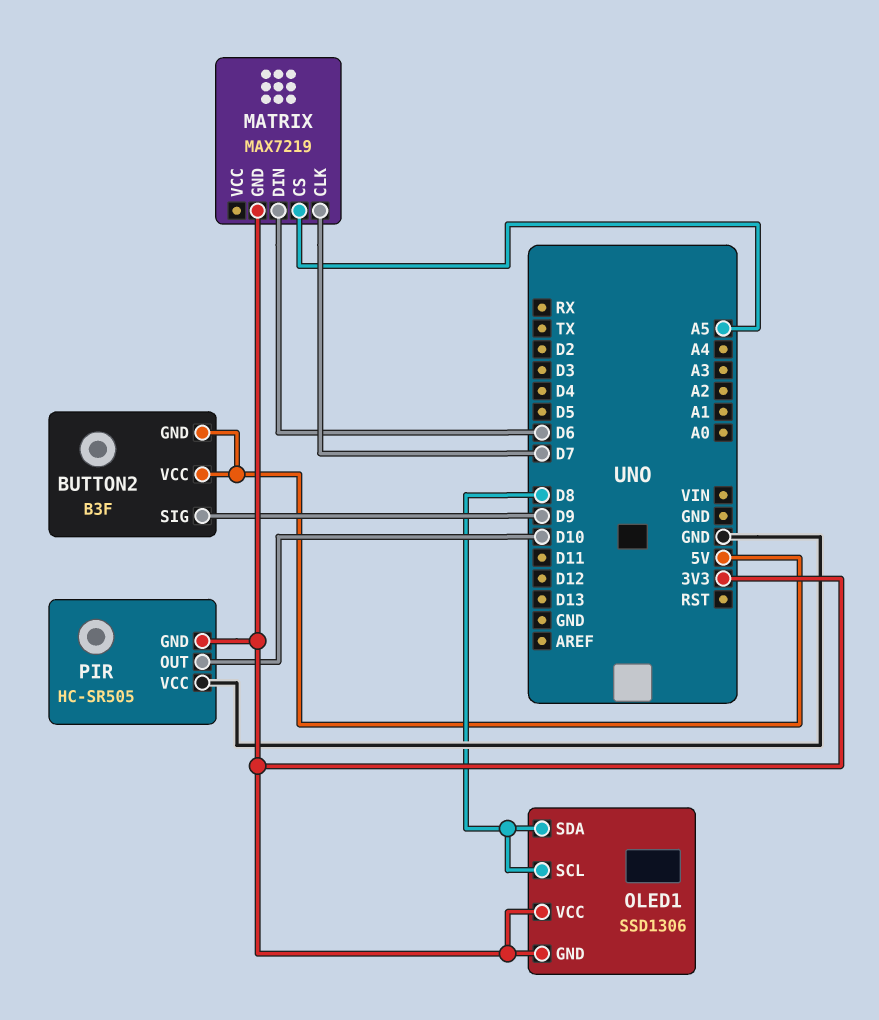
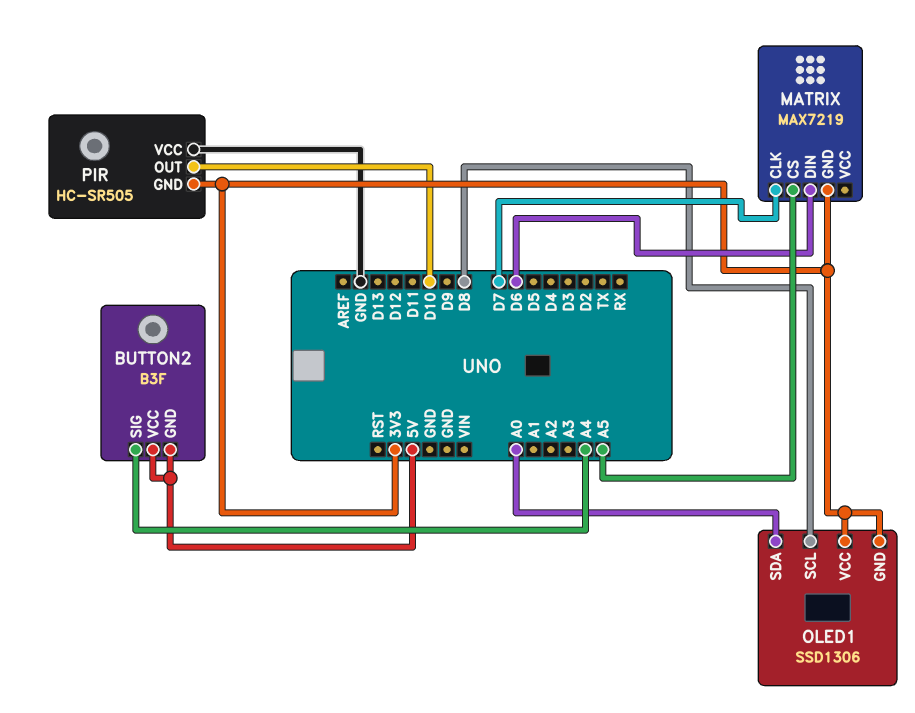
BUTTON2 pin SIG: D9 -> A4
OLED1 pin SDA: D8 -> A0

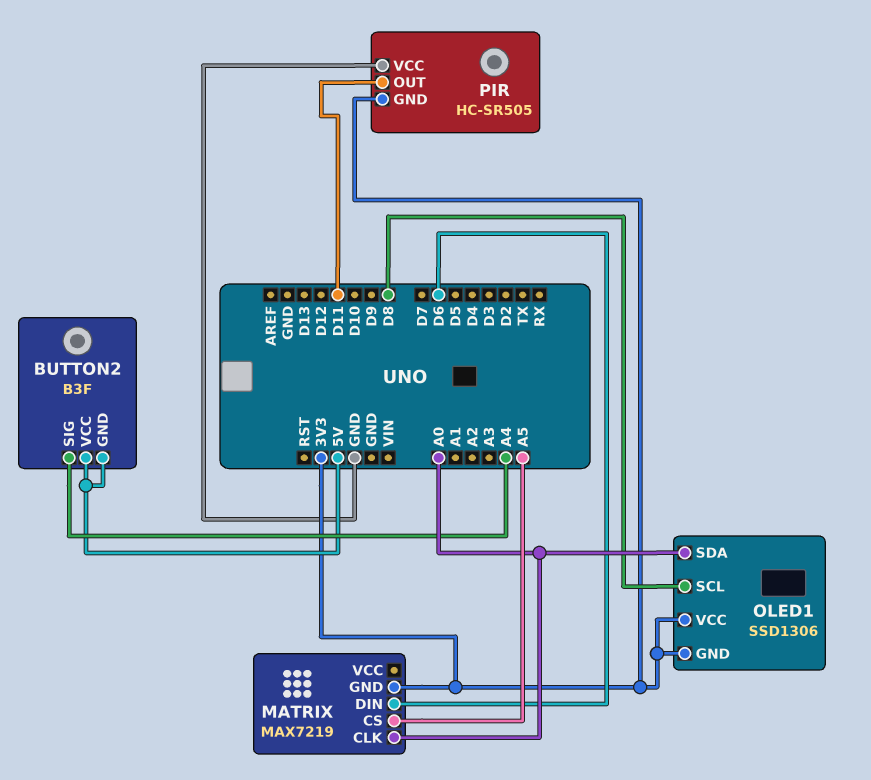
MATRIX pin CLK: D7 -> A0
PIR pin OUT: D10 -> D11

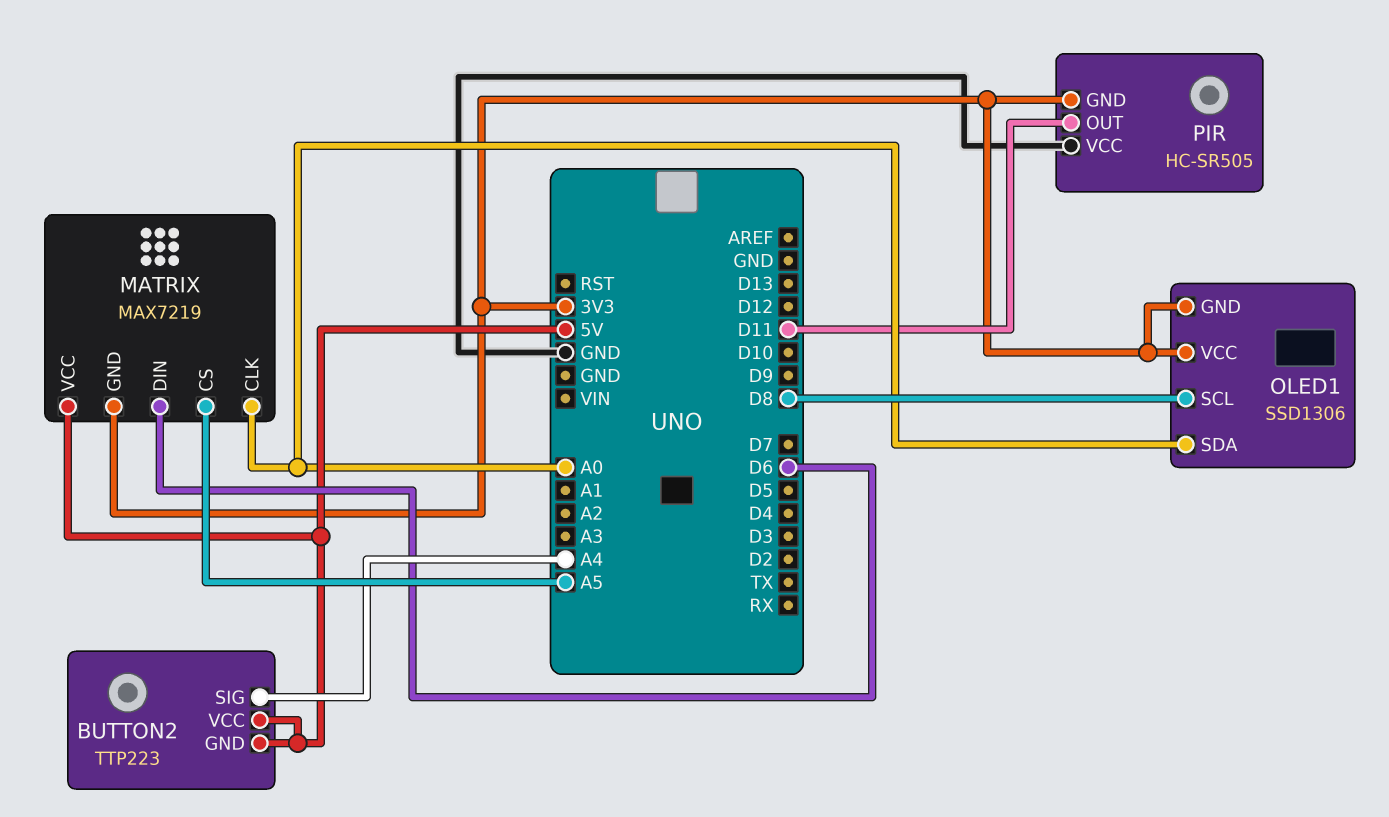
BUTTON2: B3F -> TTP223
MATRIX pin VCC: none -> 5V

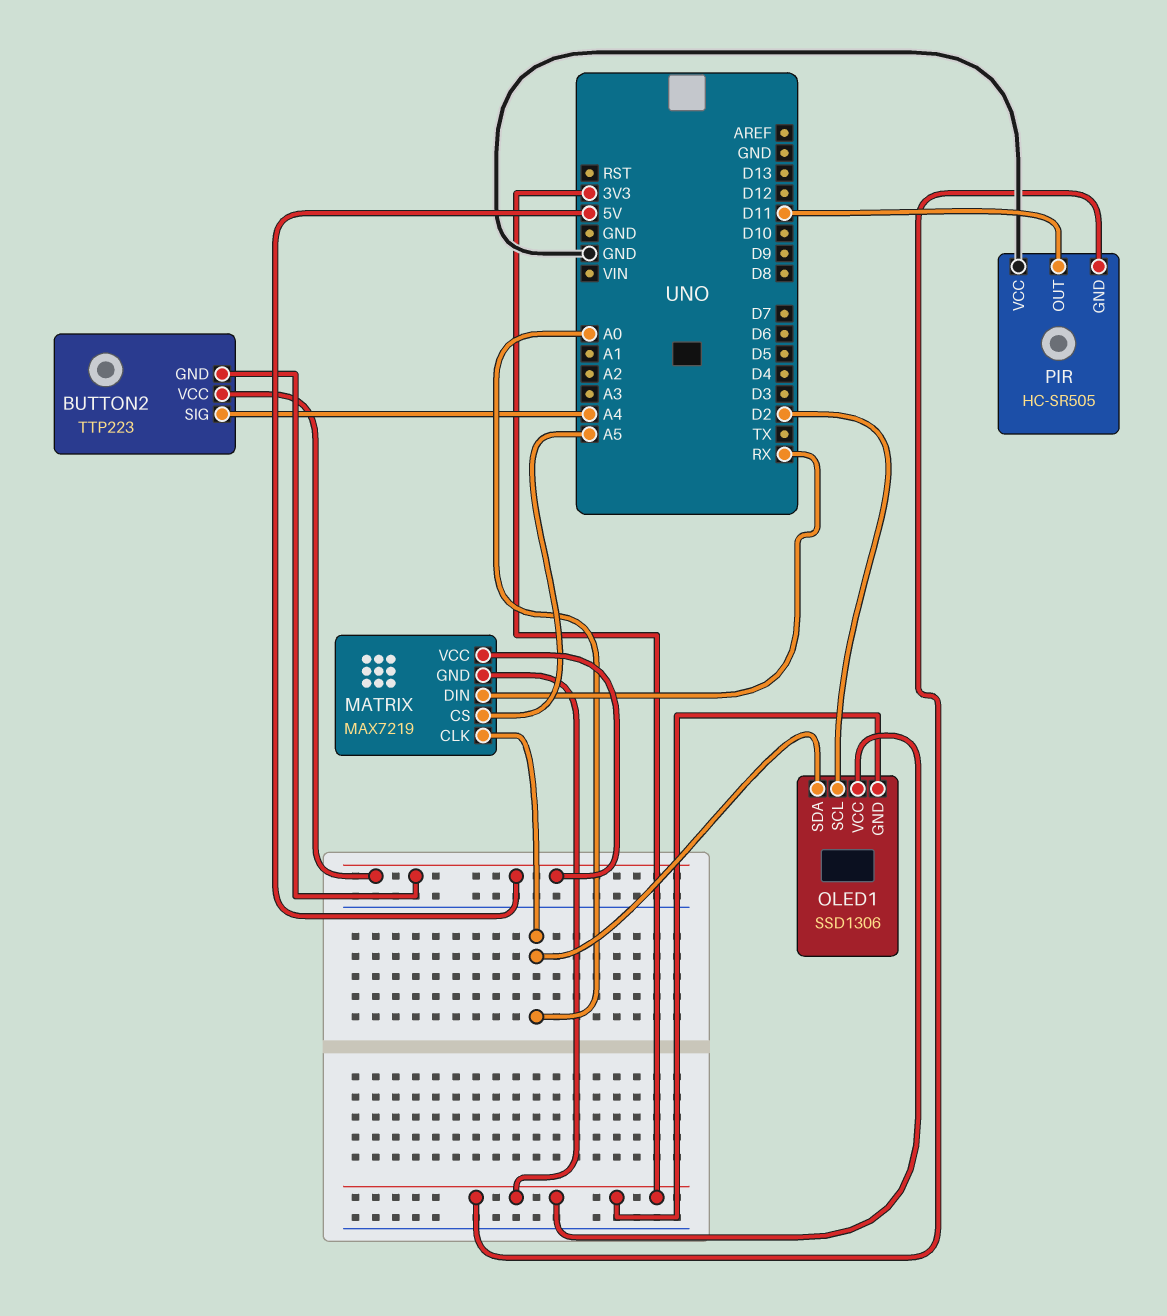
MATRIX pin DIN: D6 -> RX
OLED1 pin SCL: D8 -> D2

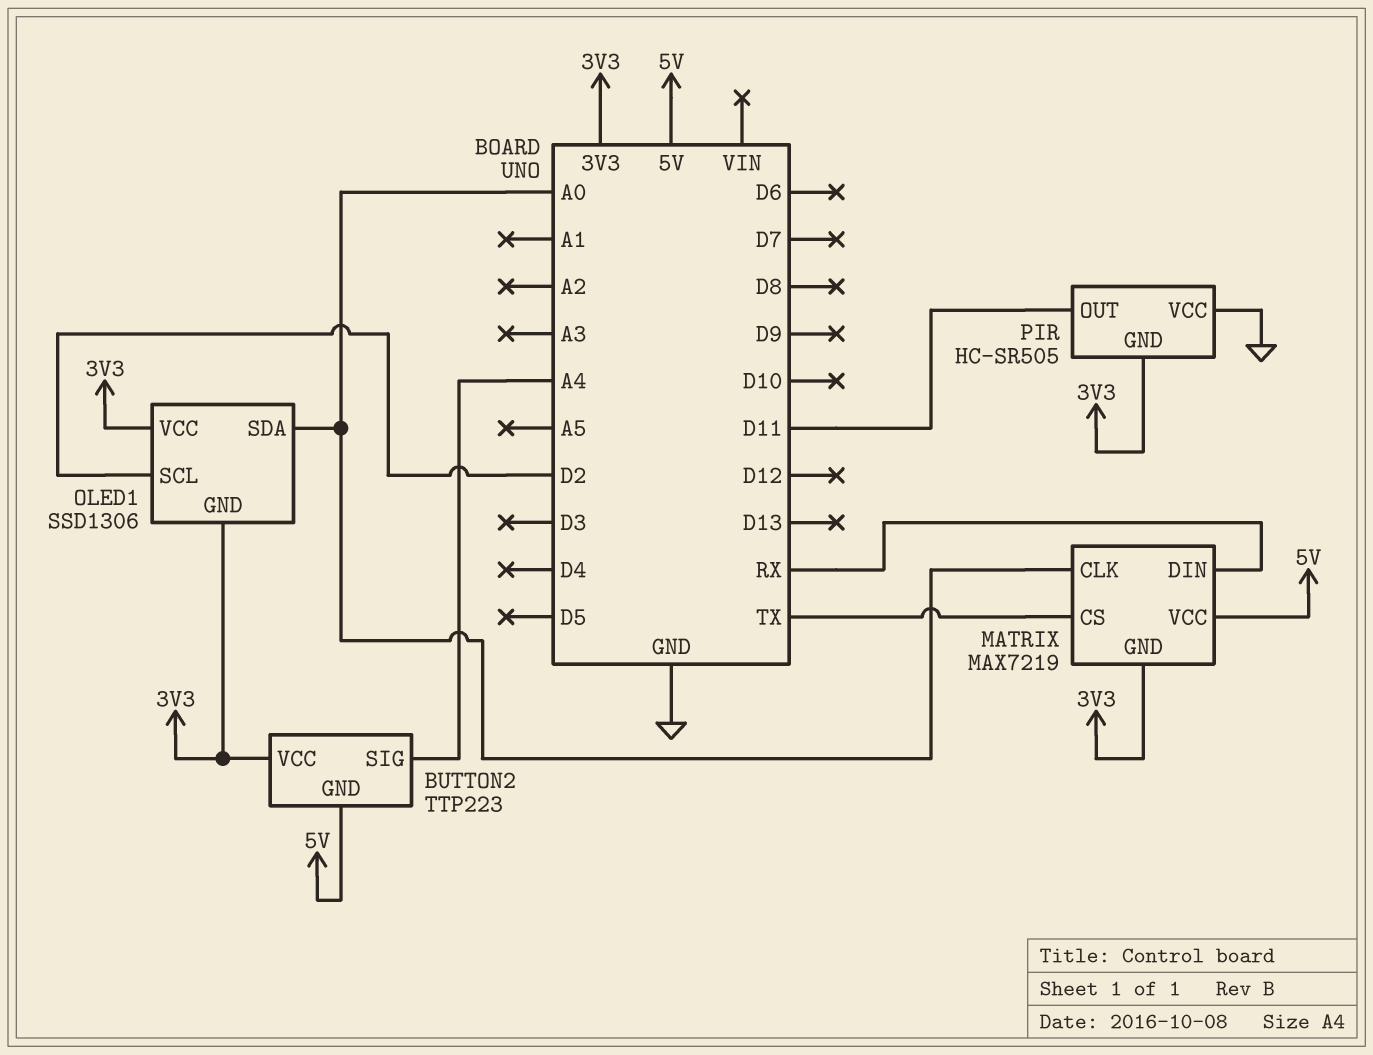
BUTTON2 pin VCC: 5V -> 3V3
MATRIX pin CS: A5 -> TX

